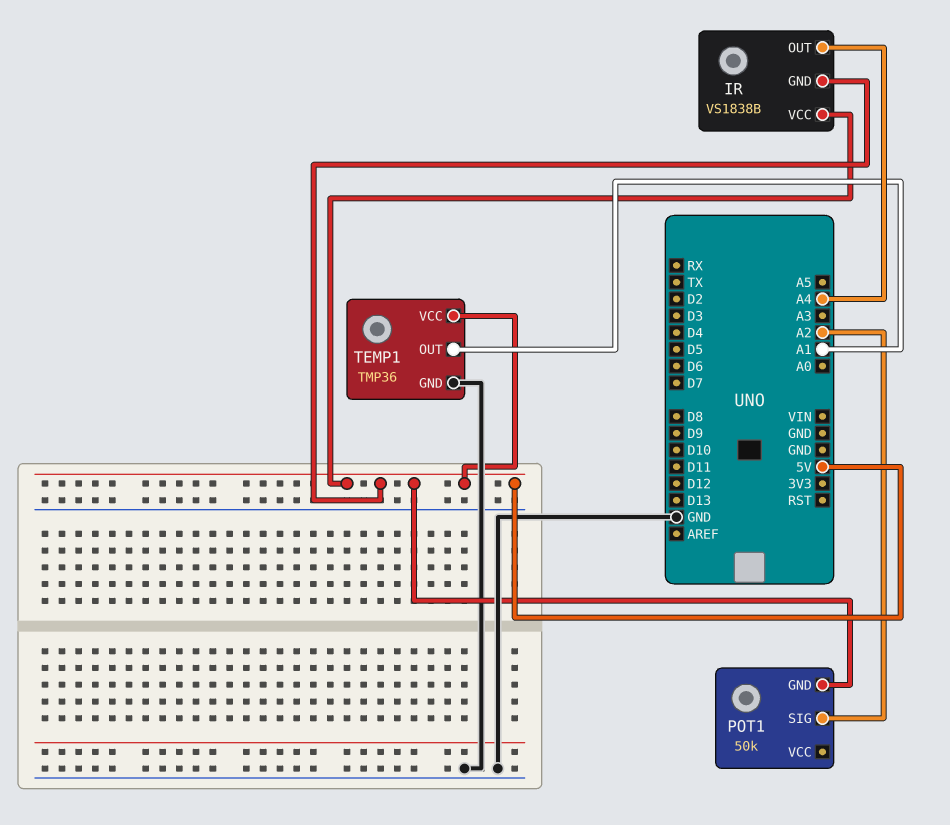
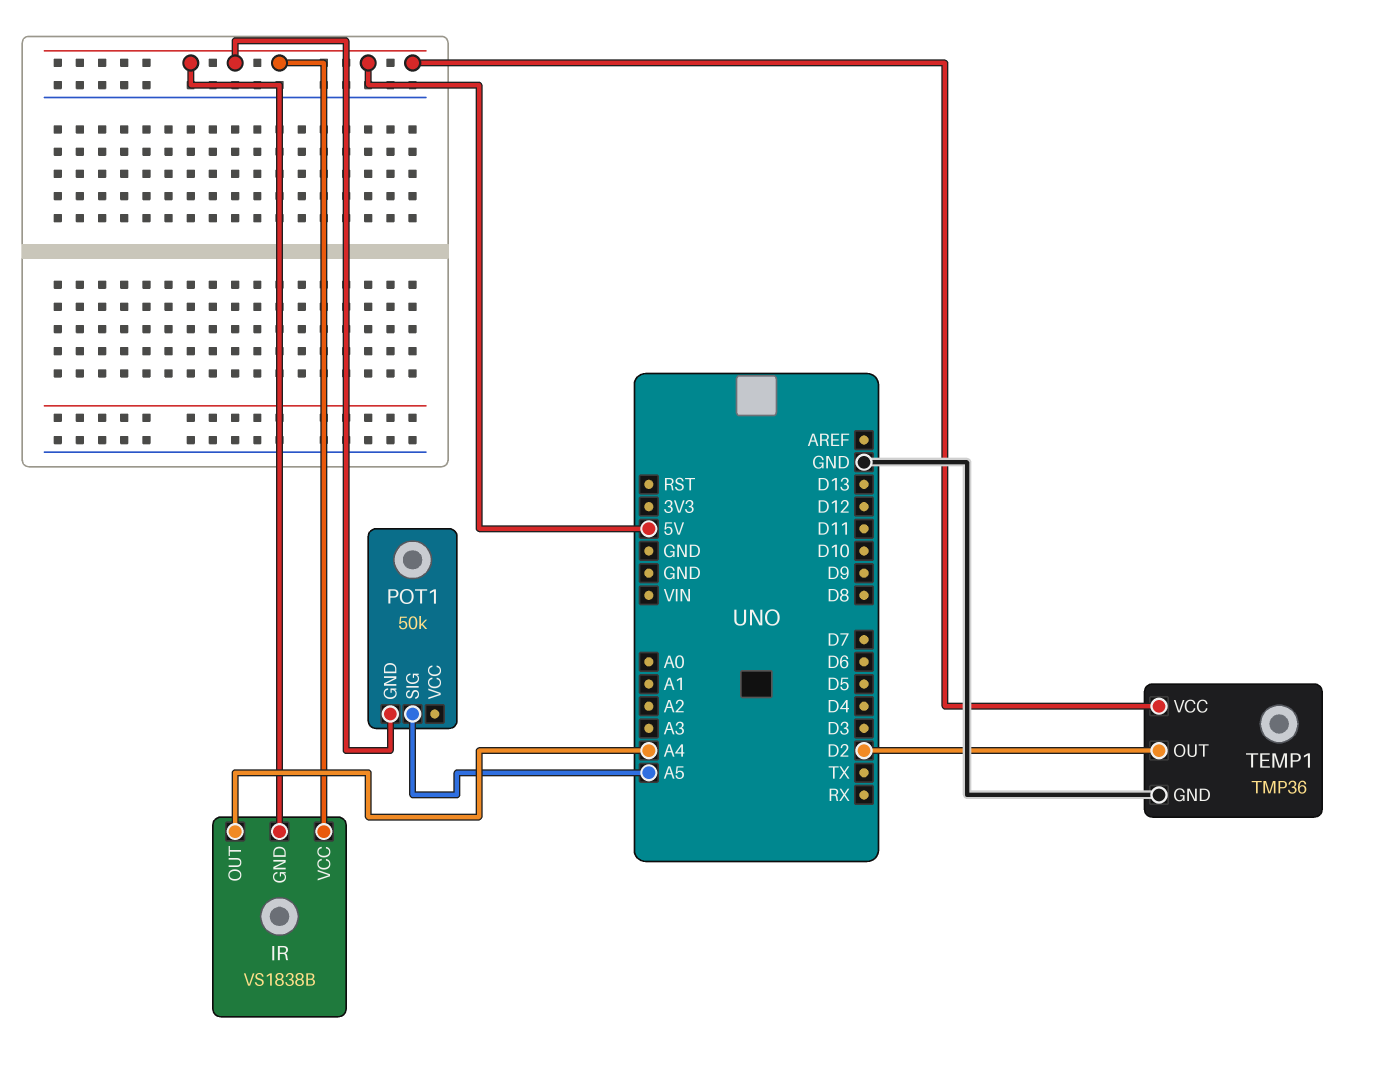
POT1 pin SIG: A2 -> A5
TEMP1 pin OUT: A1 -> D2

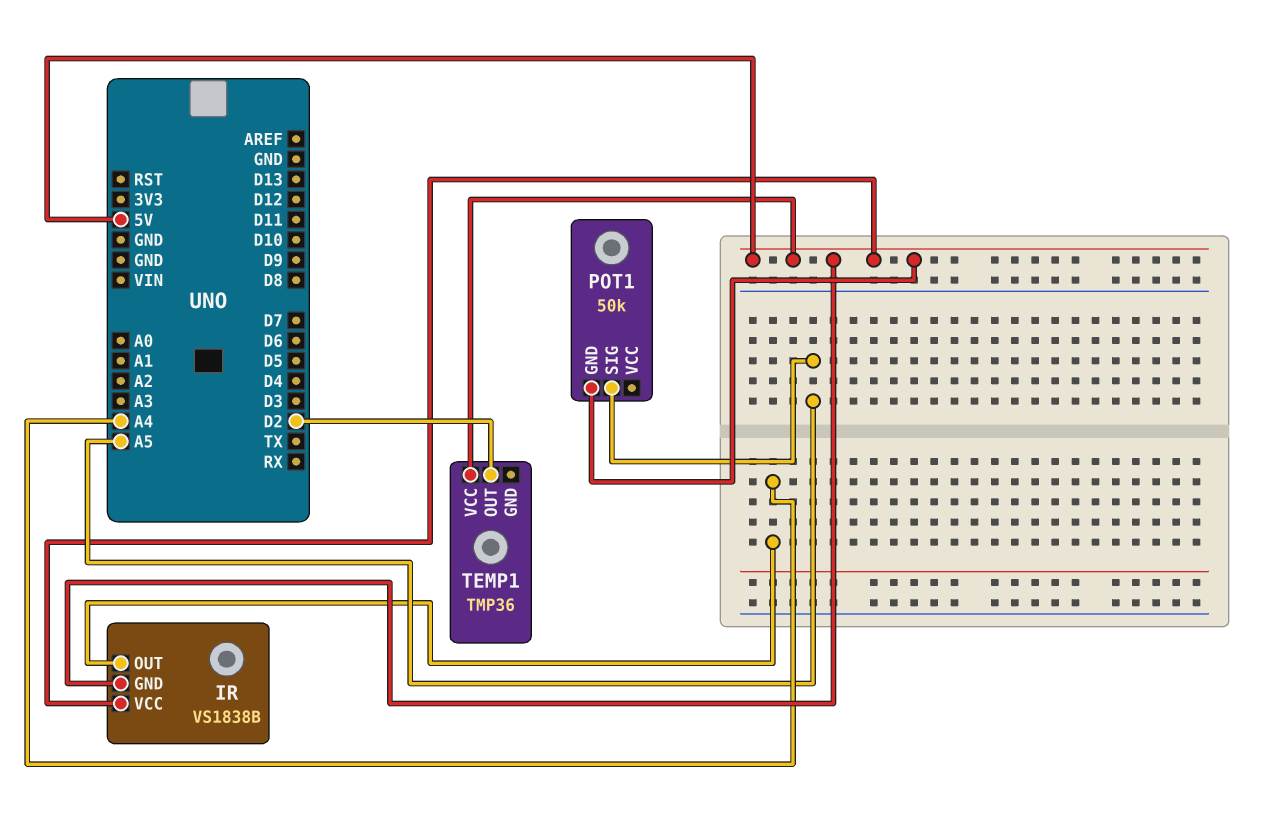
TEMP1 pin GND: GND -> none

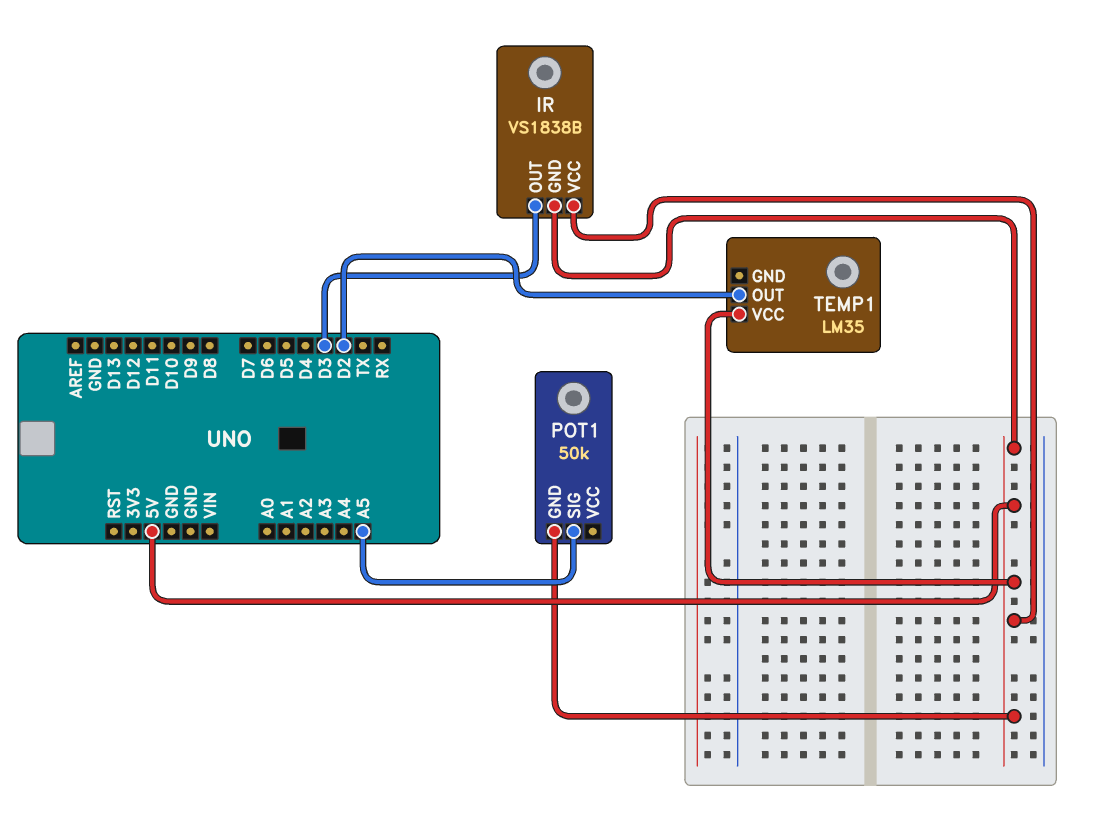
IR pin OUT: A4 -> D3
TEMP1: TMP36 -> LM35

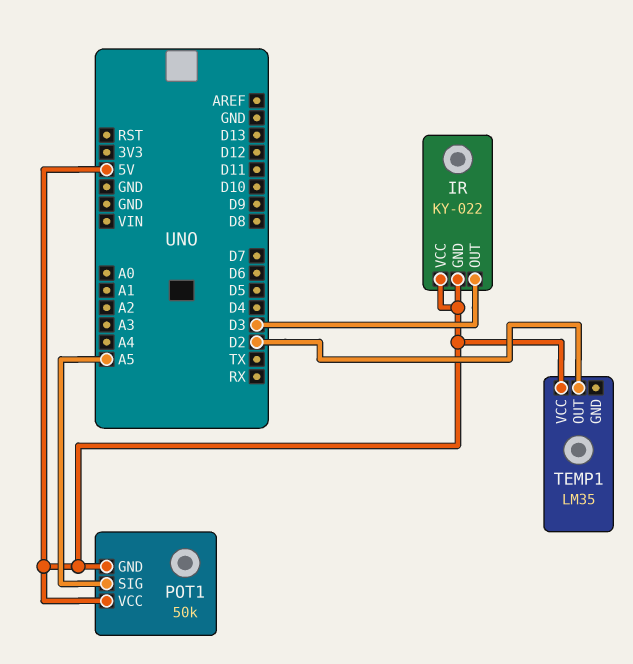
IR: VS1838B -> KY-022
POT1 pin VCC: none -> 5V

